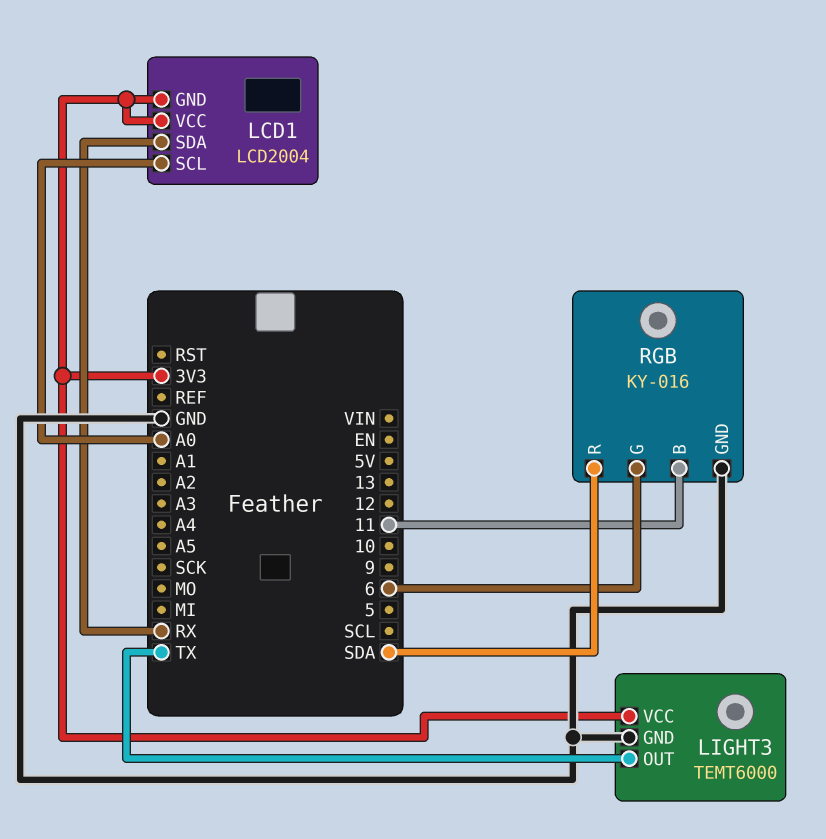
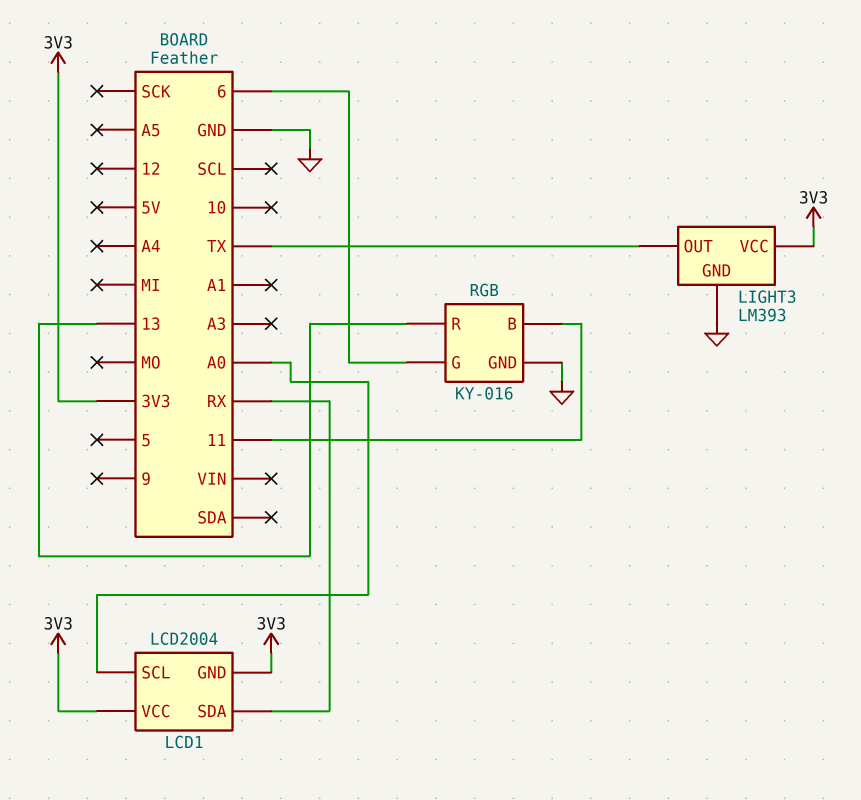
LIGHT3: TEMT6000 -> LM393
RGB pin R: SDA -> 13

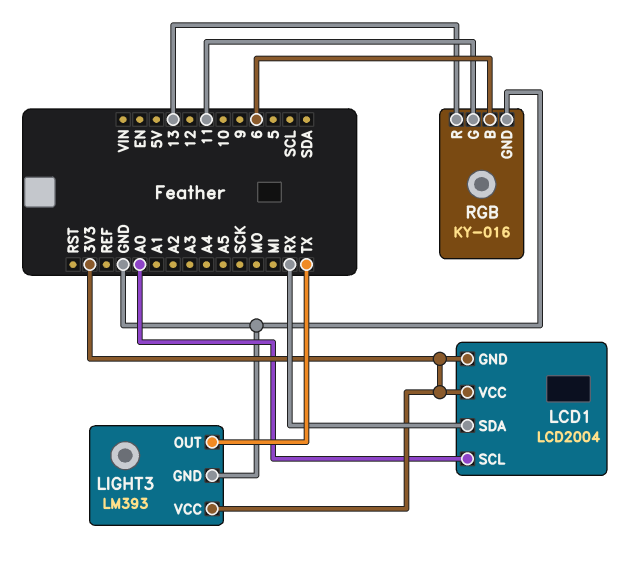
RGB pin B: 11 -> 6
RGB pin G: 6 -> 11

